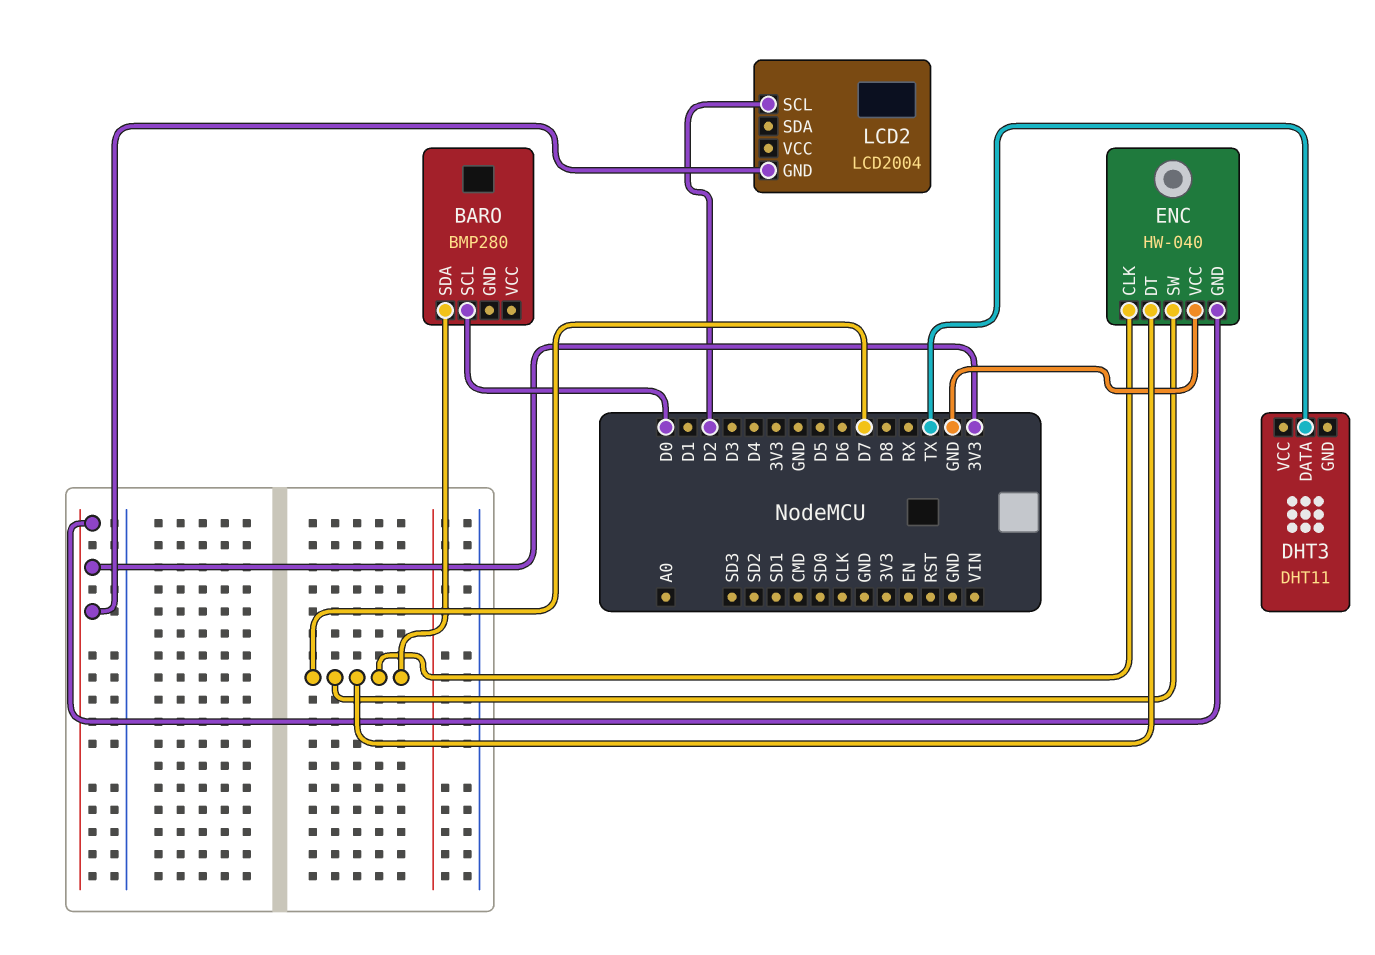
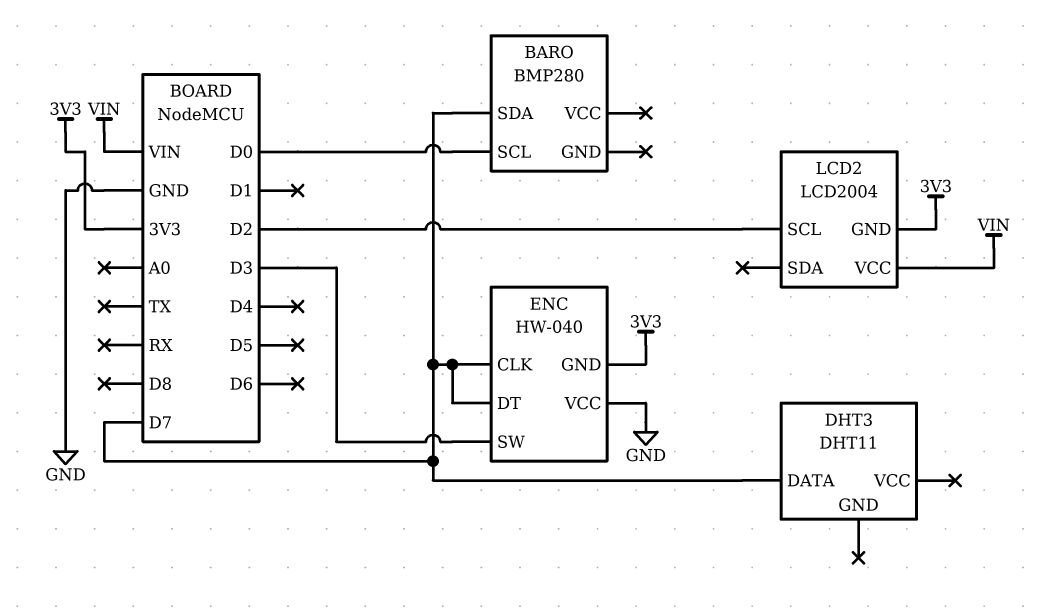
DHT3 pin DATA: TX -> D7
ENC pin SW: D7 -> D3
LCD2 pin VCC: none -> VIN

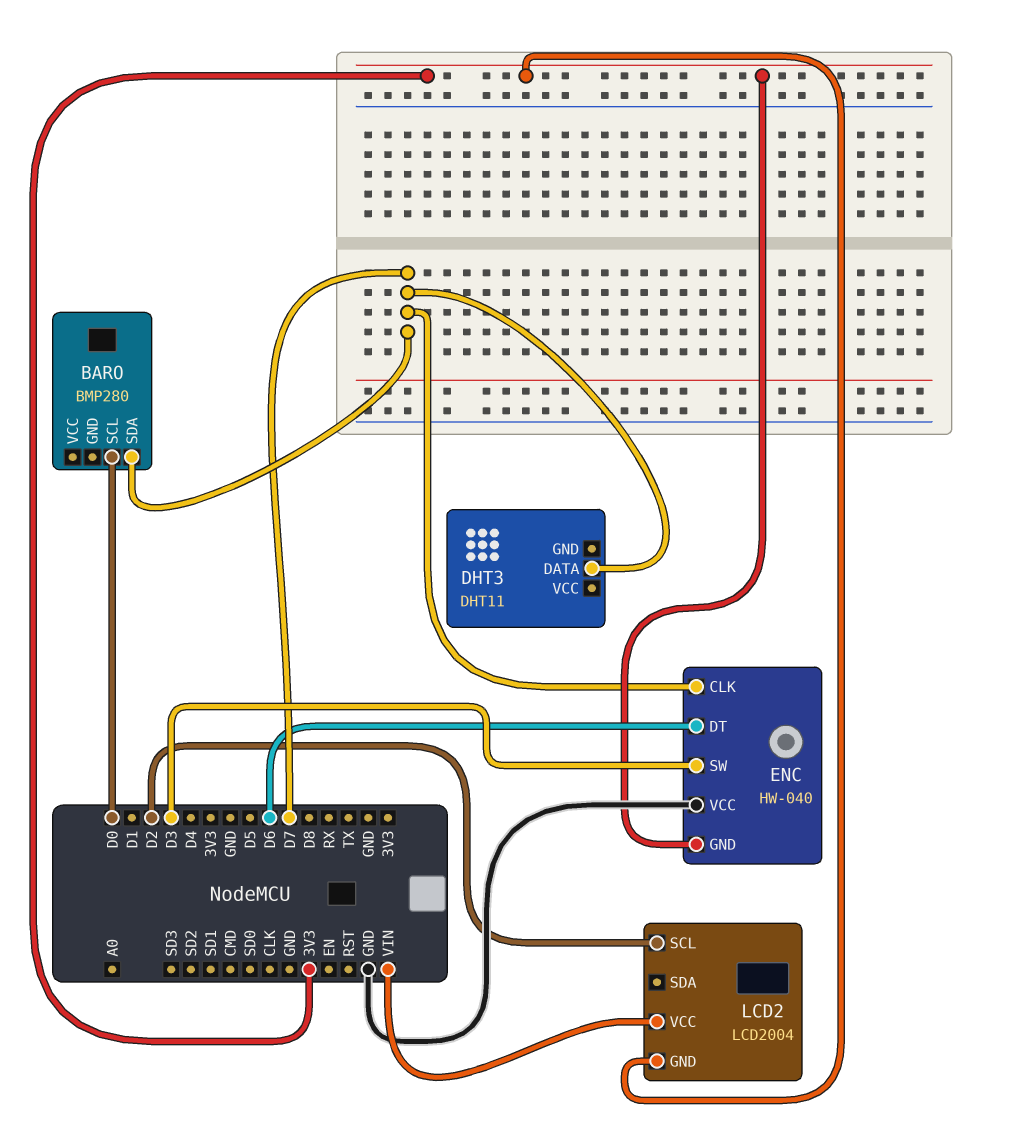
ENC pin DT: D7 -> D6

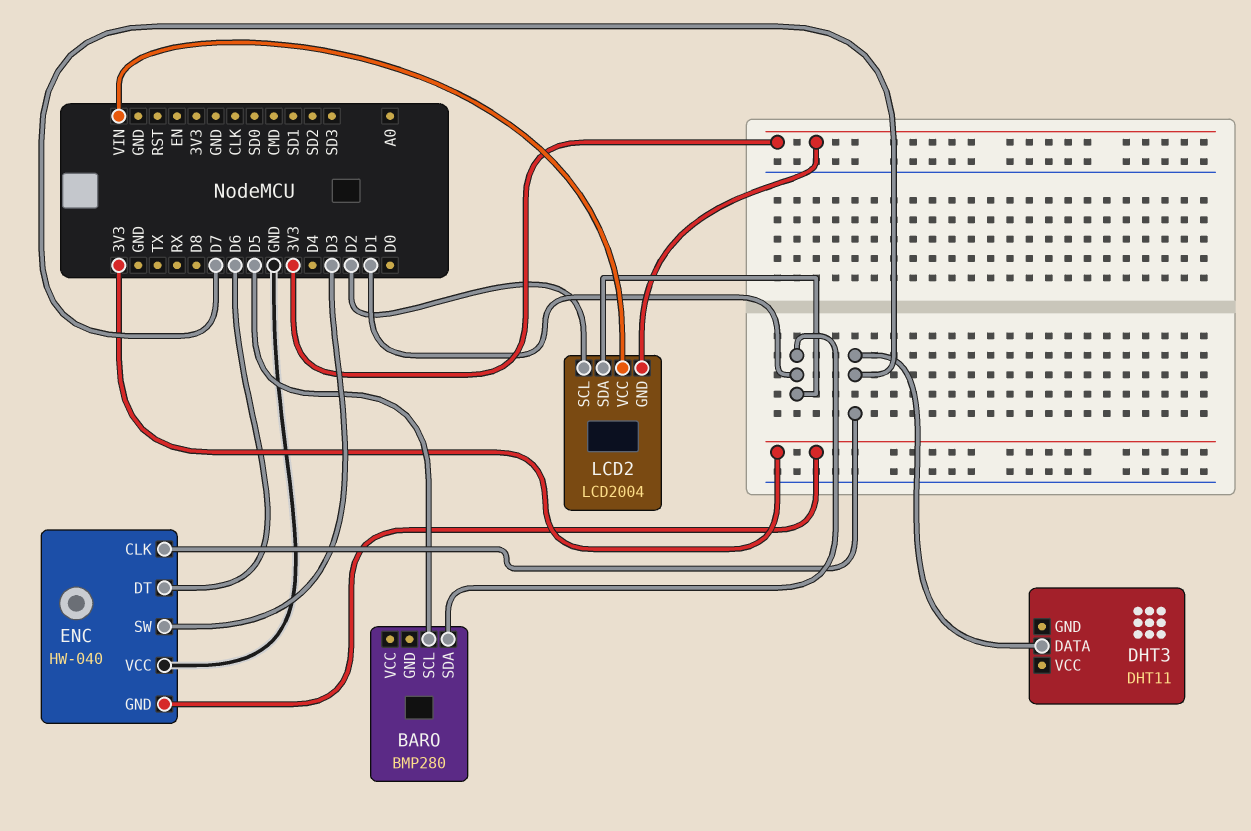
BARO pin SCL: D0 -> D5
BARO pin SDA: D7 -> D1
LCD2 pin SDA: none -> D1

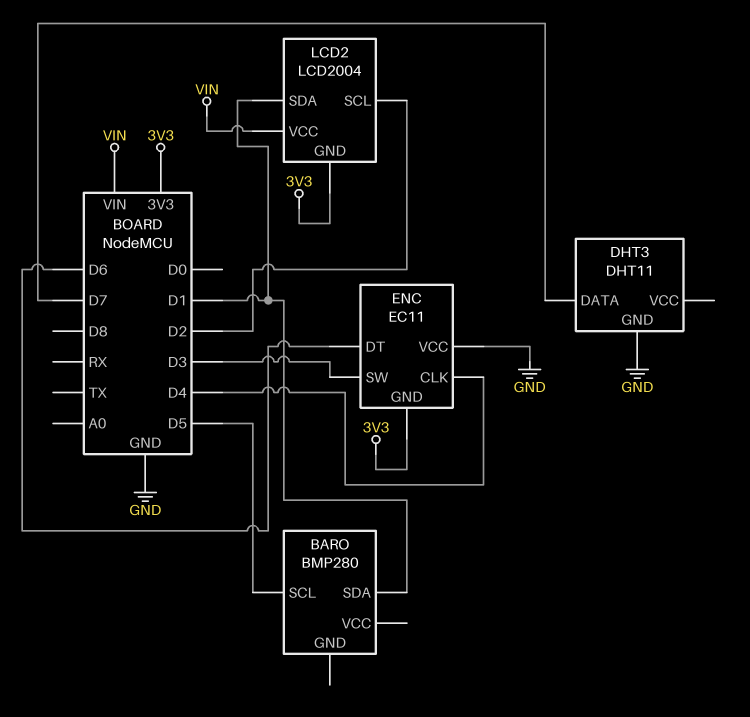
DHT3 pin GND: none -> GND
ENC: HW-040 -> EC11
ENC pin CLK: D7 -> D4

